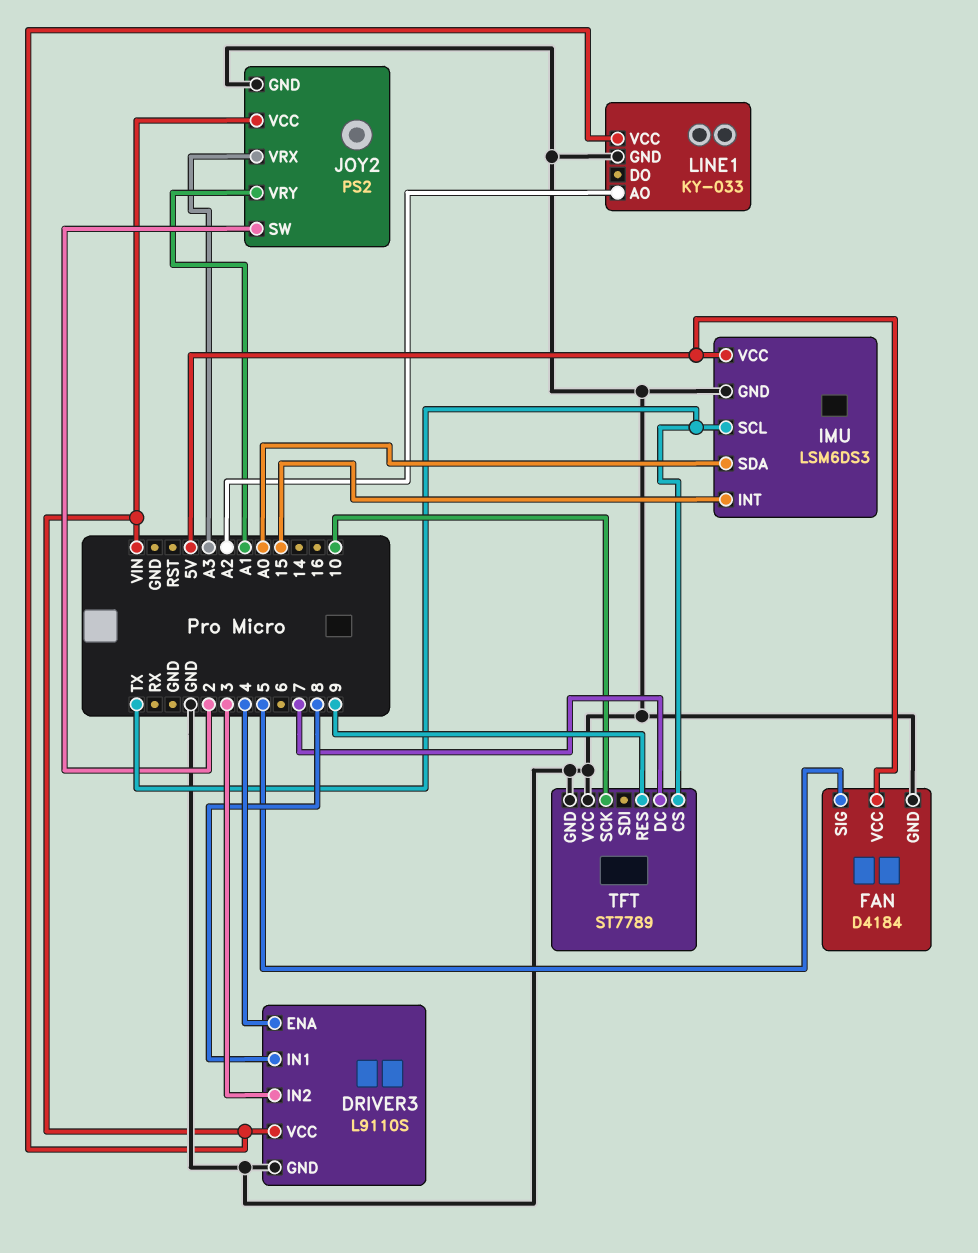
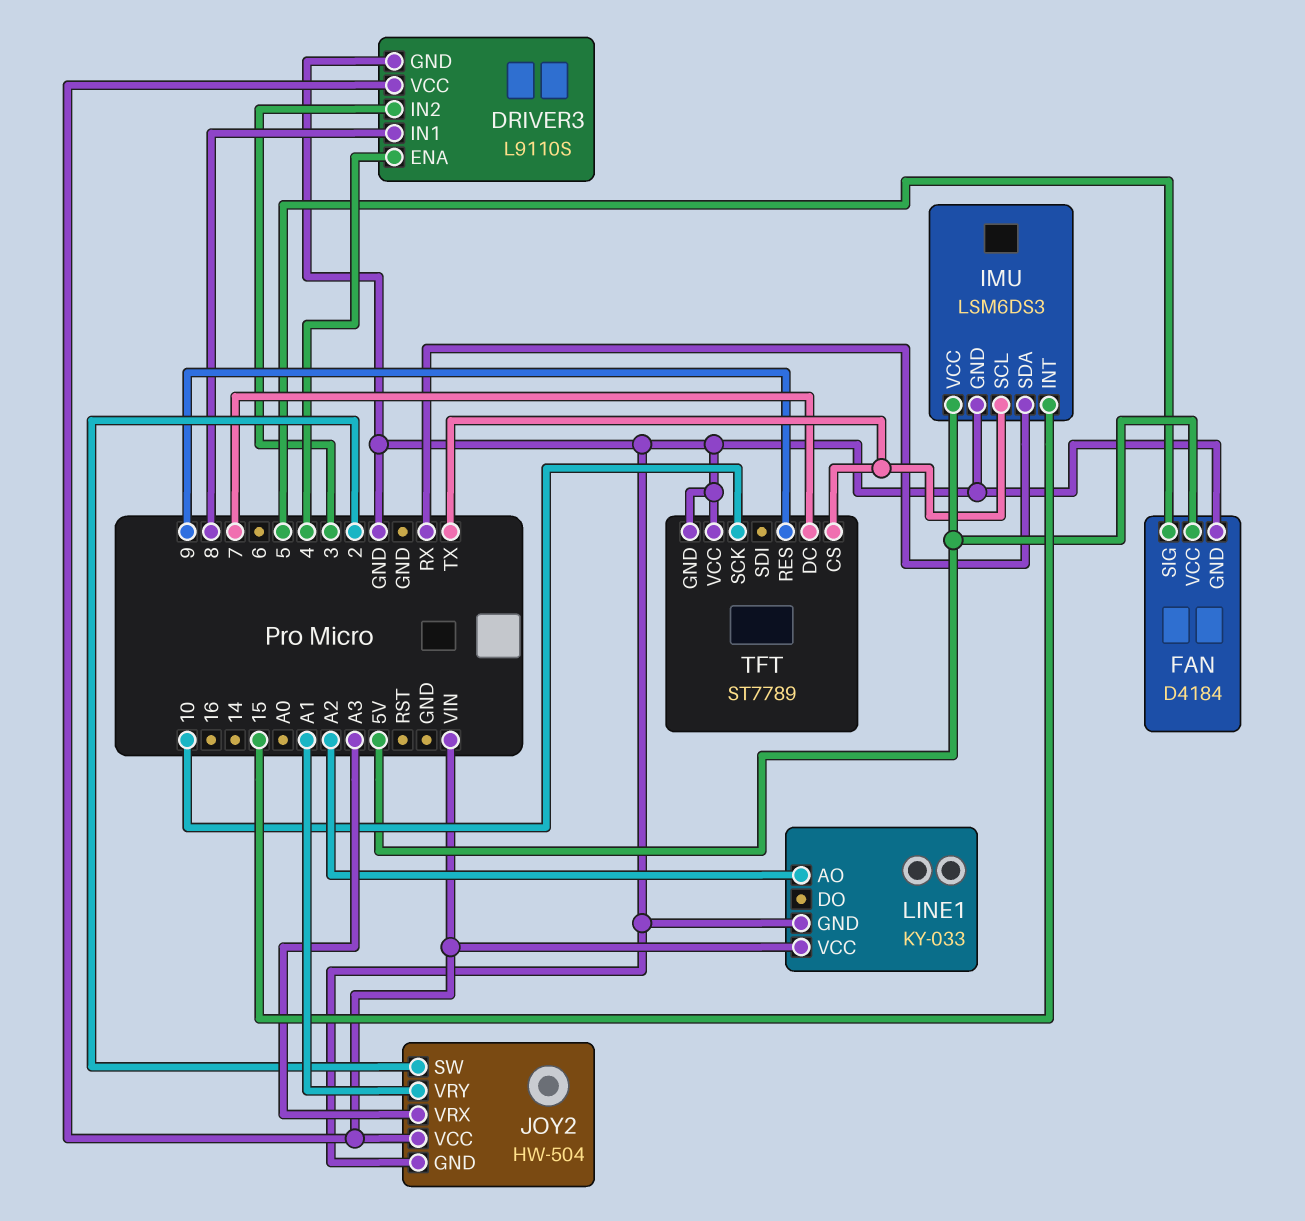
IMU pin SDA: A0 -> RX
JOY2: PS2 -> HW-504

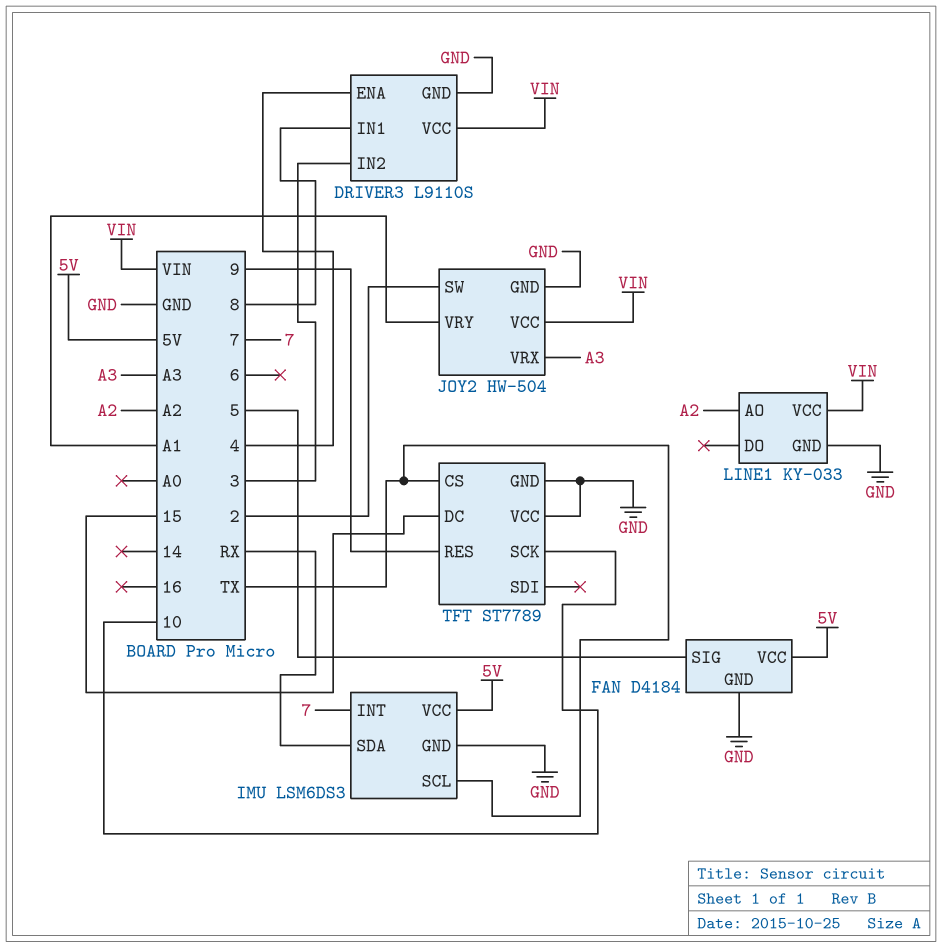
IMU pin INT: 15 -> 7
TFT pin DC: 7 -> 15

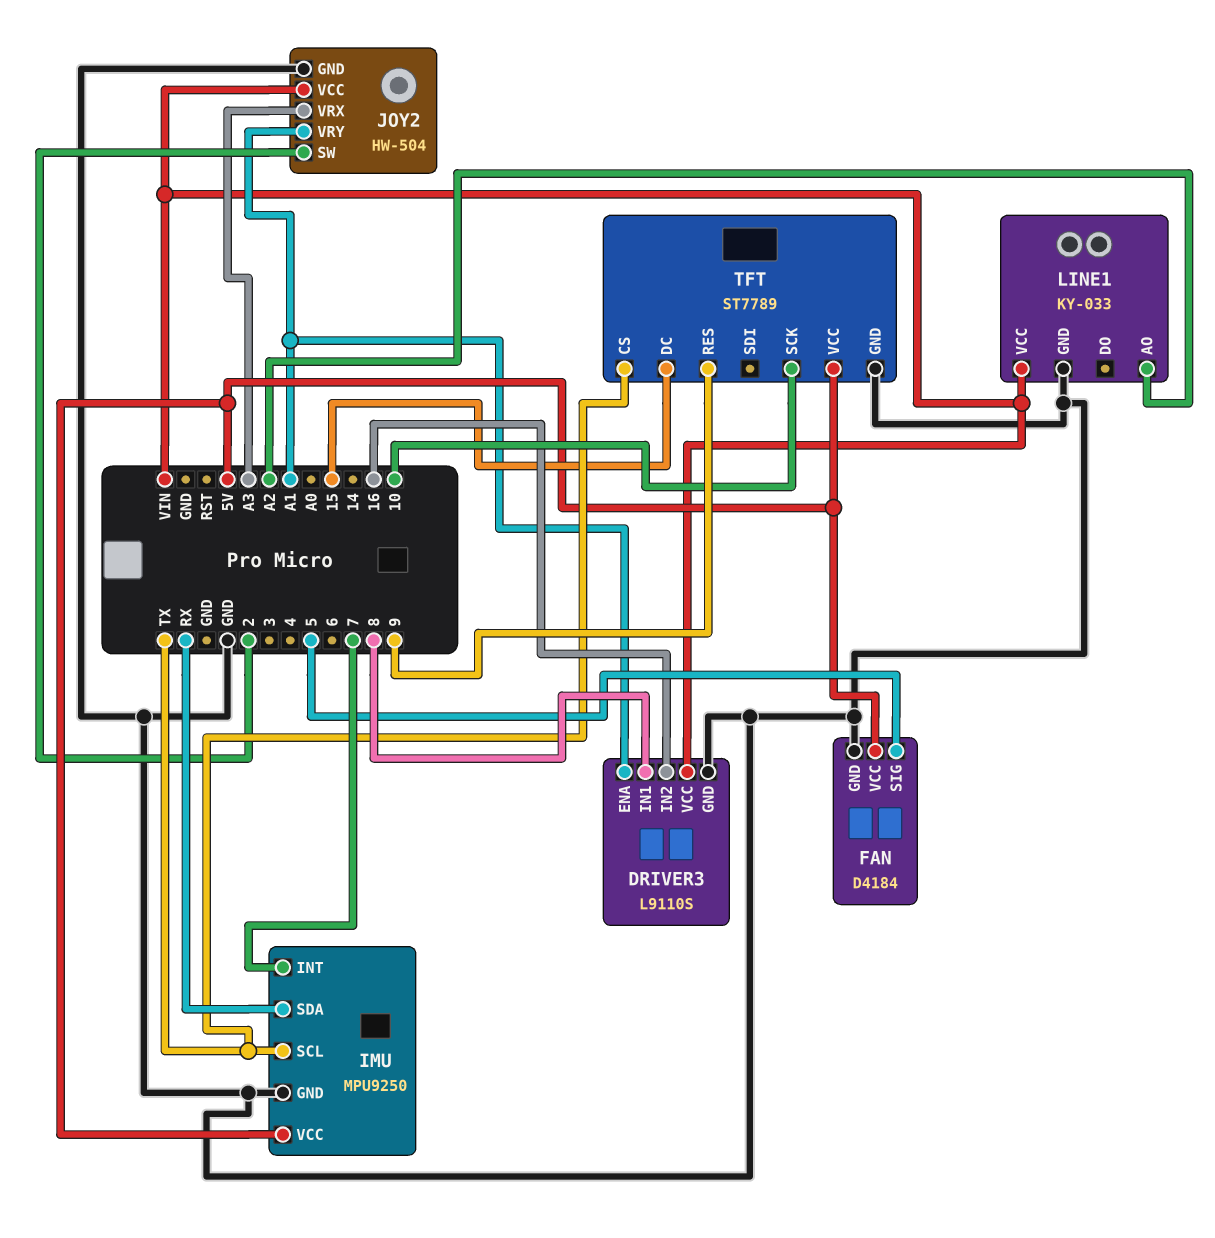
DRIVER3 pin ENA: 4 -> A1
DRIVER3 pin IN2: 3 -> 16
IMU: LSM6DS3 -> MPU9250
TFT pin VCC: GND -> 5V

